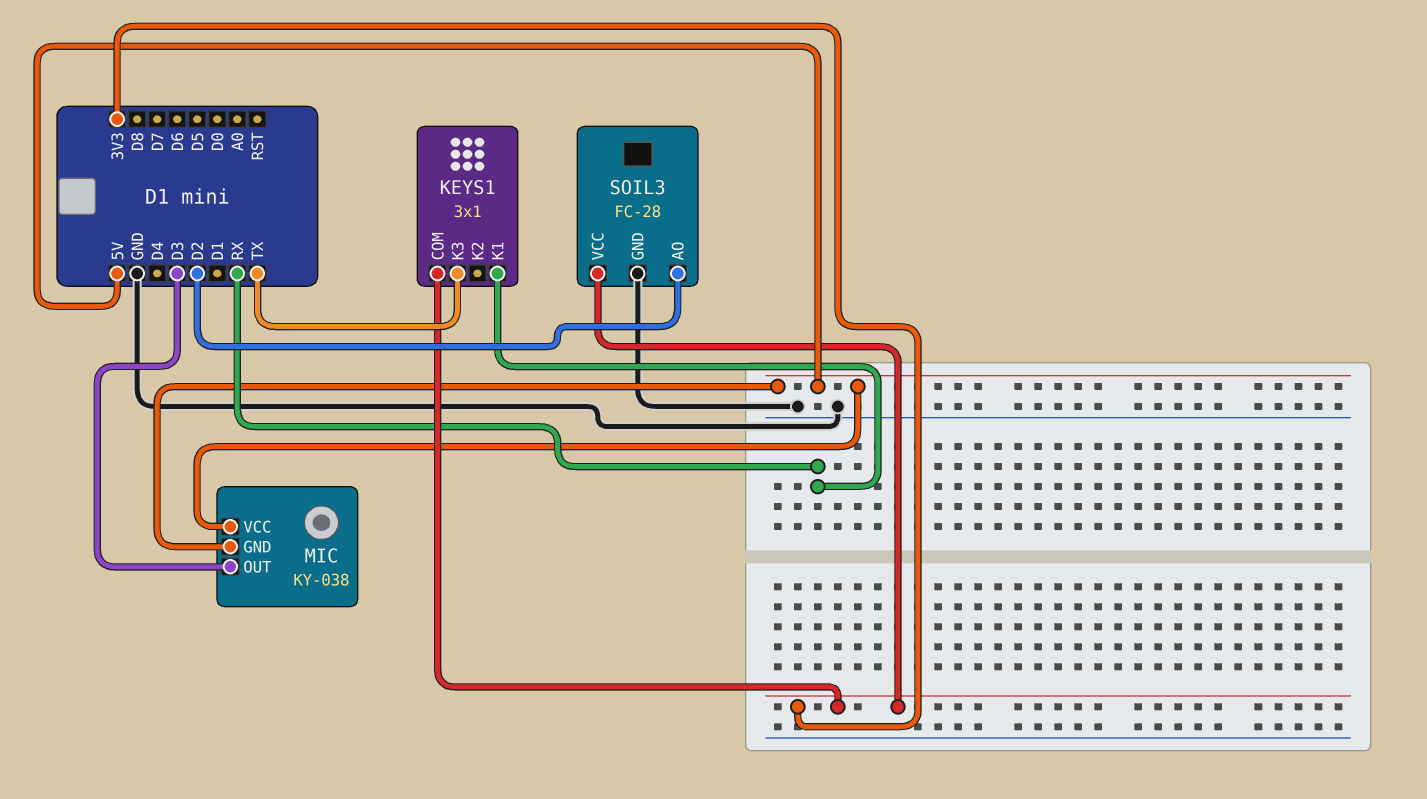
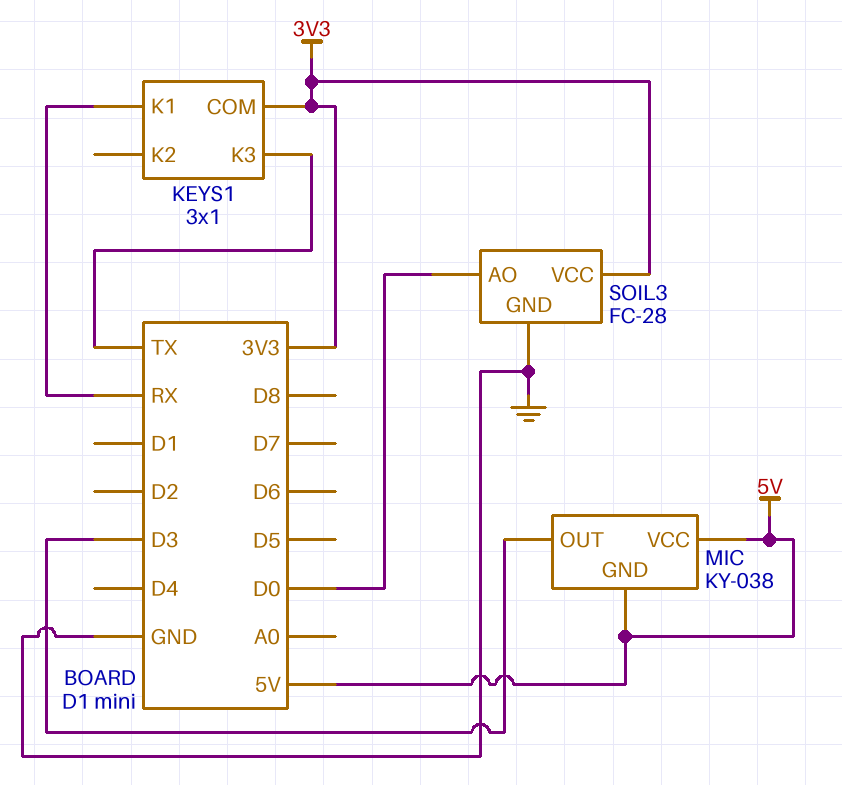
SOIL3 pin AO: D2 -> D0

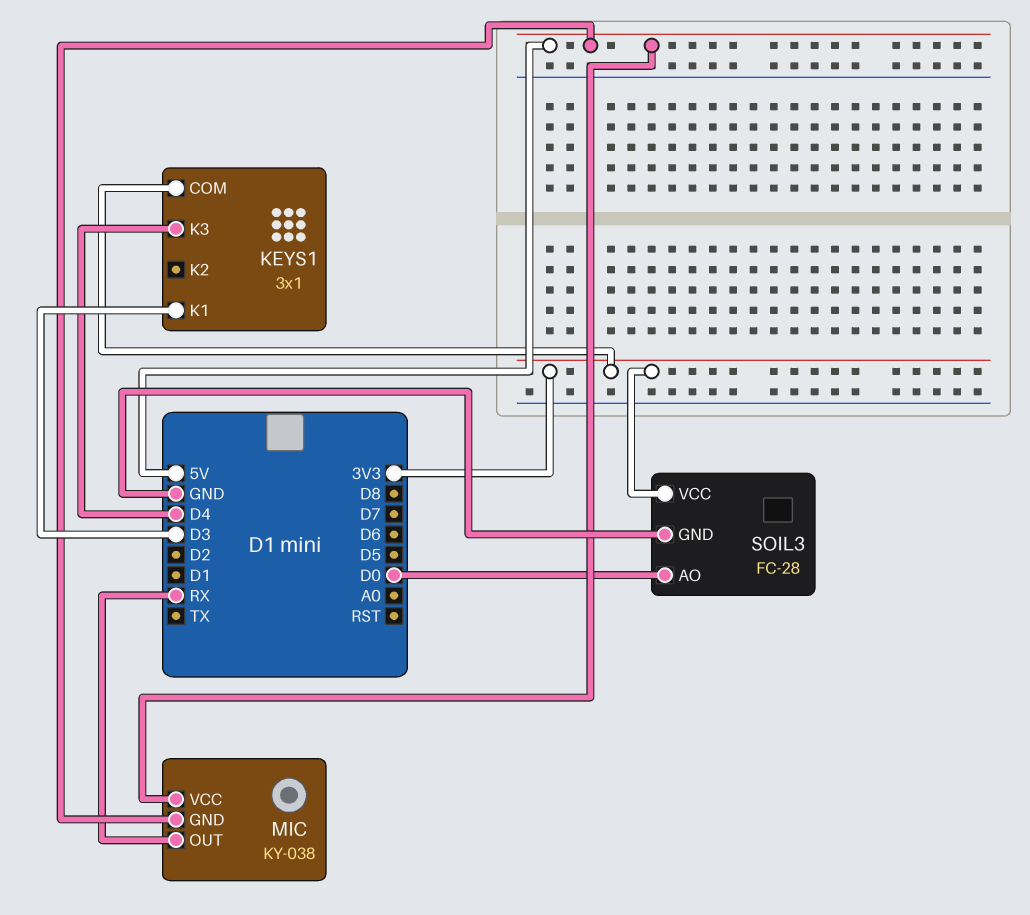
KEYS1 pin K1: RX -> D3
KEYS1 pin K3: TX -> D4
MIC pin OUT: D3 -> RX

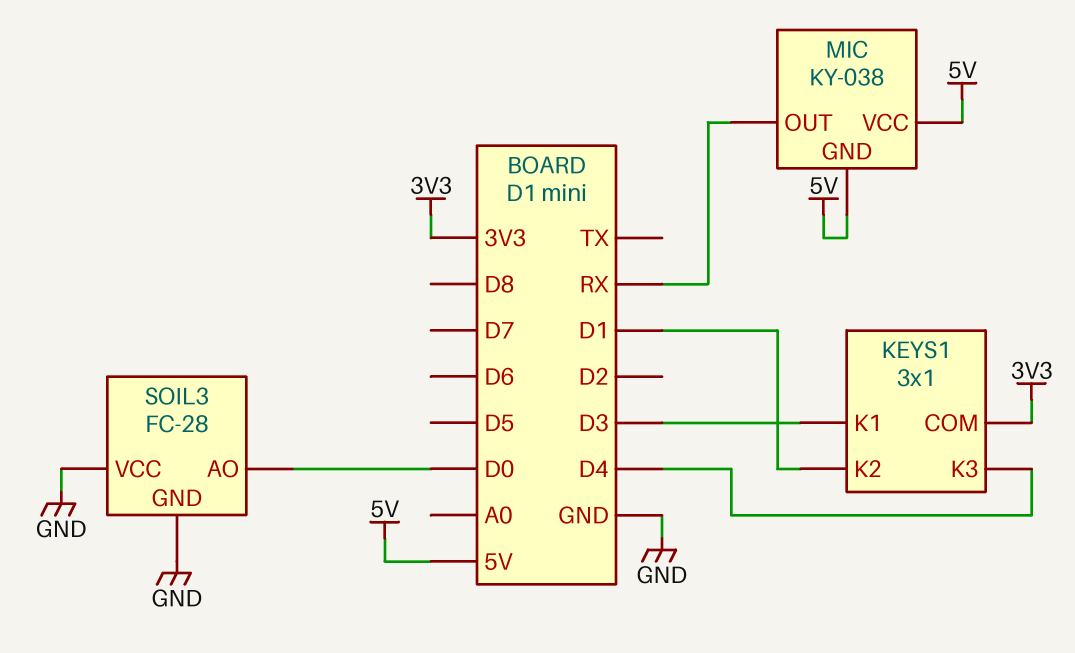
KEYS1 pin K2: none -> D1
SOIL3 pin VCC: 3V3 -> GND

